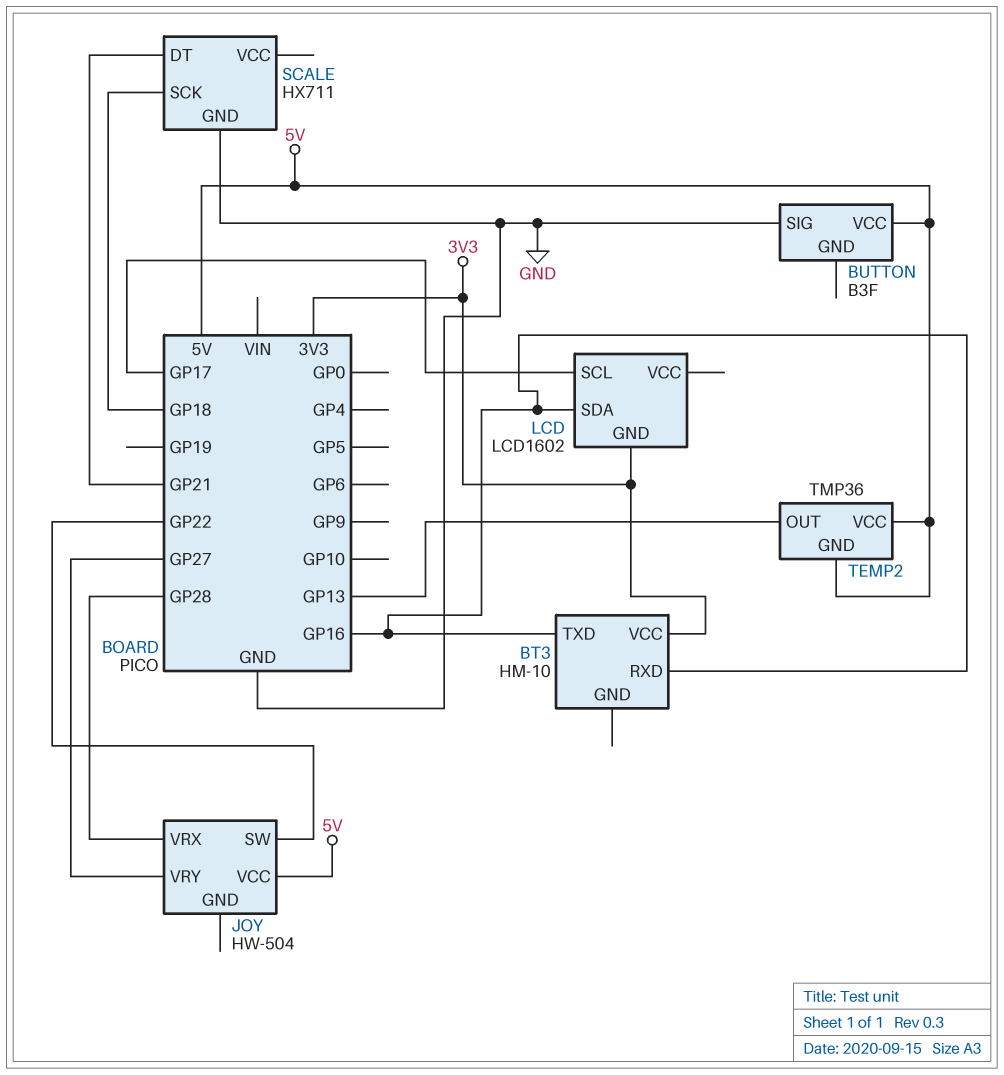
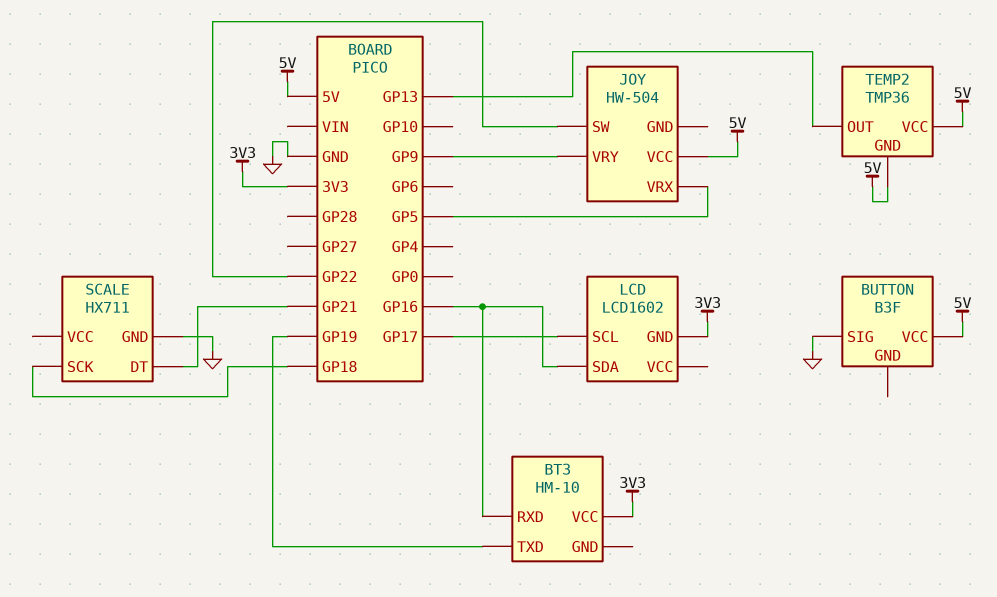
BT3 pin TXD: GP16 -> GP19
JOY pin VRX: GP28 -> GP5
JOY pin VRY: GP27 -> GP9

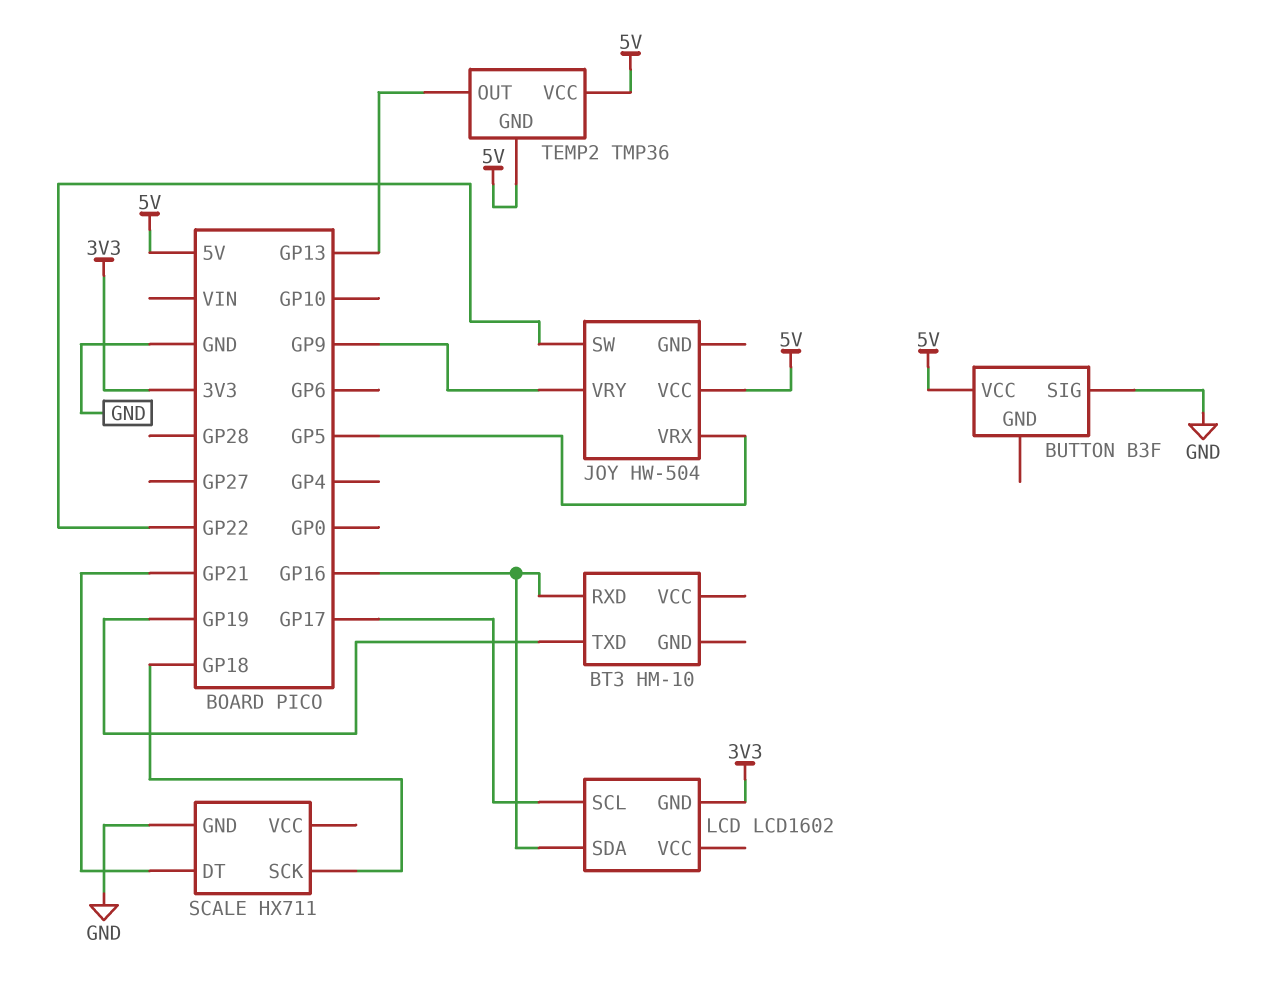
BT3 pin VCC: 3V3 -> none

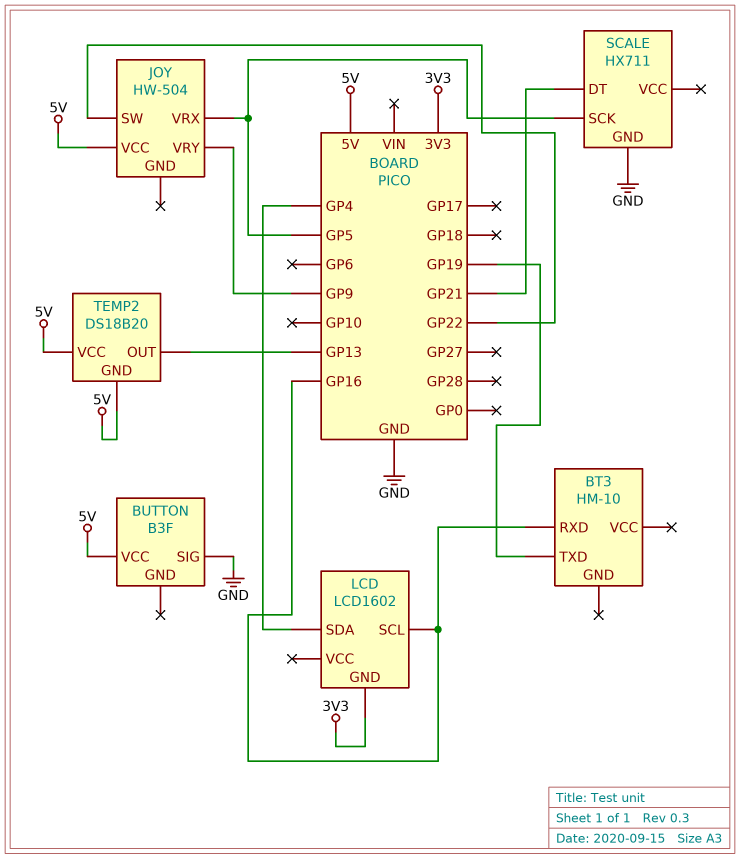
LCD pin SCL: GP17 -> GP16
LCD pin SDA: GP16 -> GP4
SCALE pin SCK: GP18 -> GP5
TEMP2: TMP36 -> DS18B20

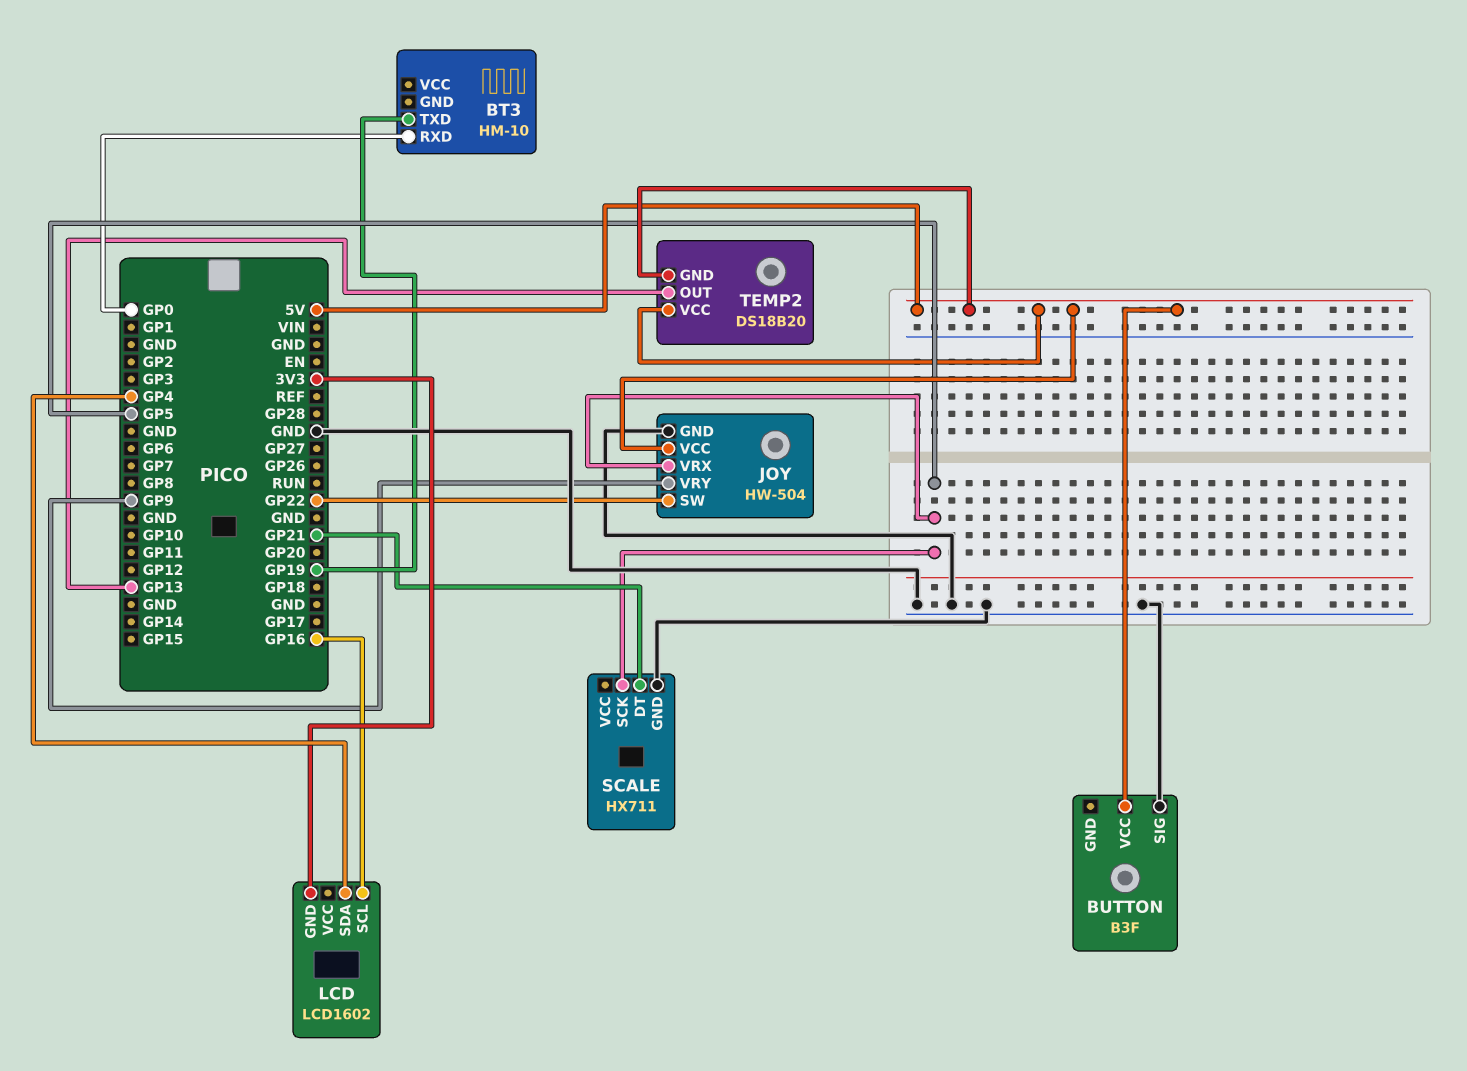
BT3 pin RXD: GP16 -> GP0
JOY pin GND: none -> GND

